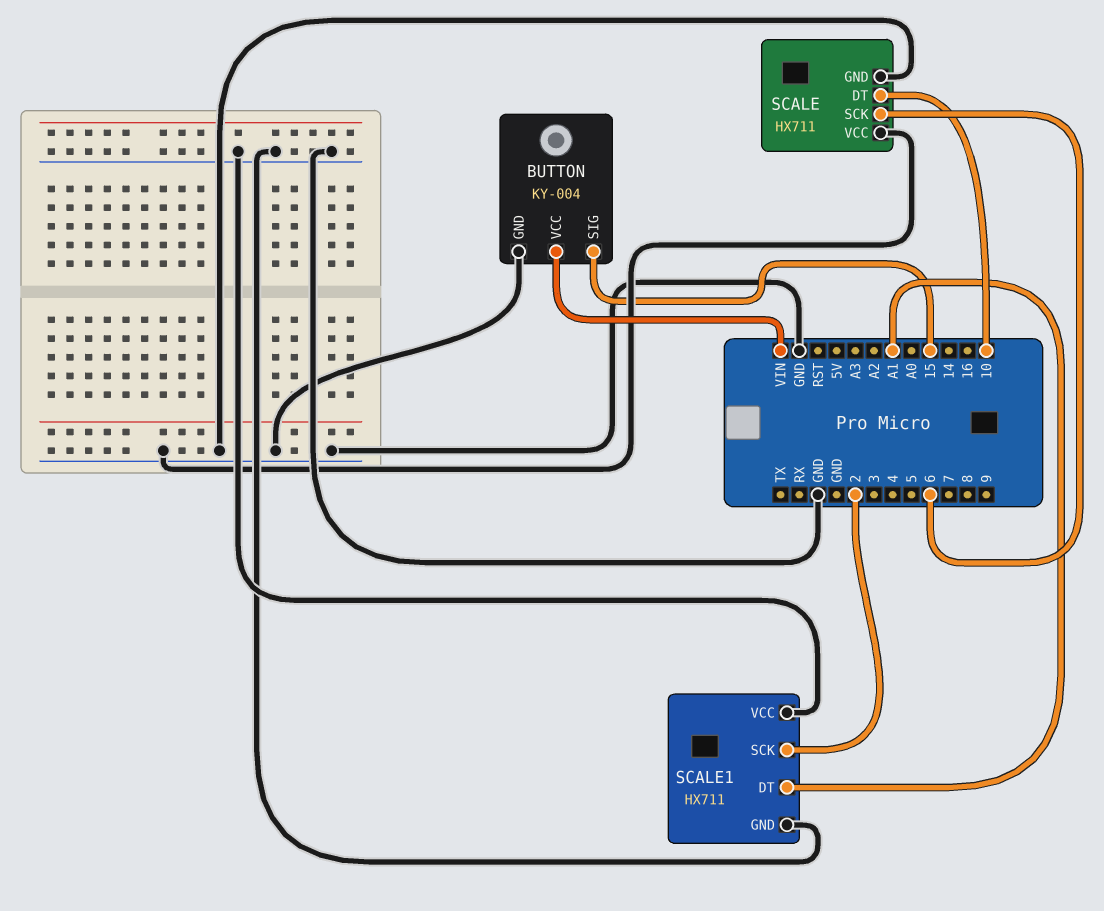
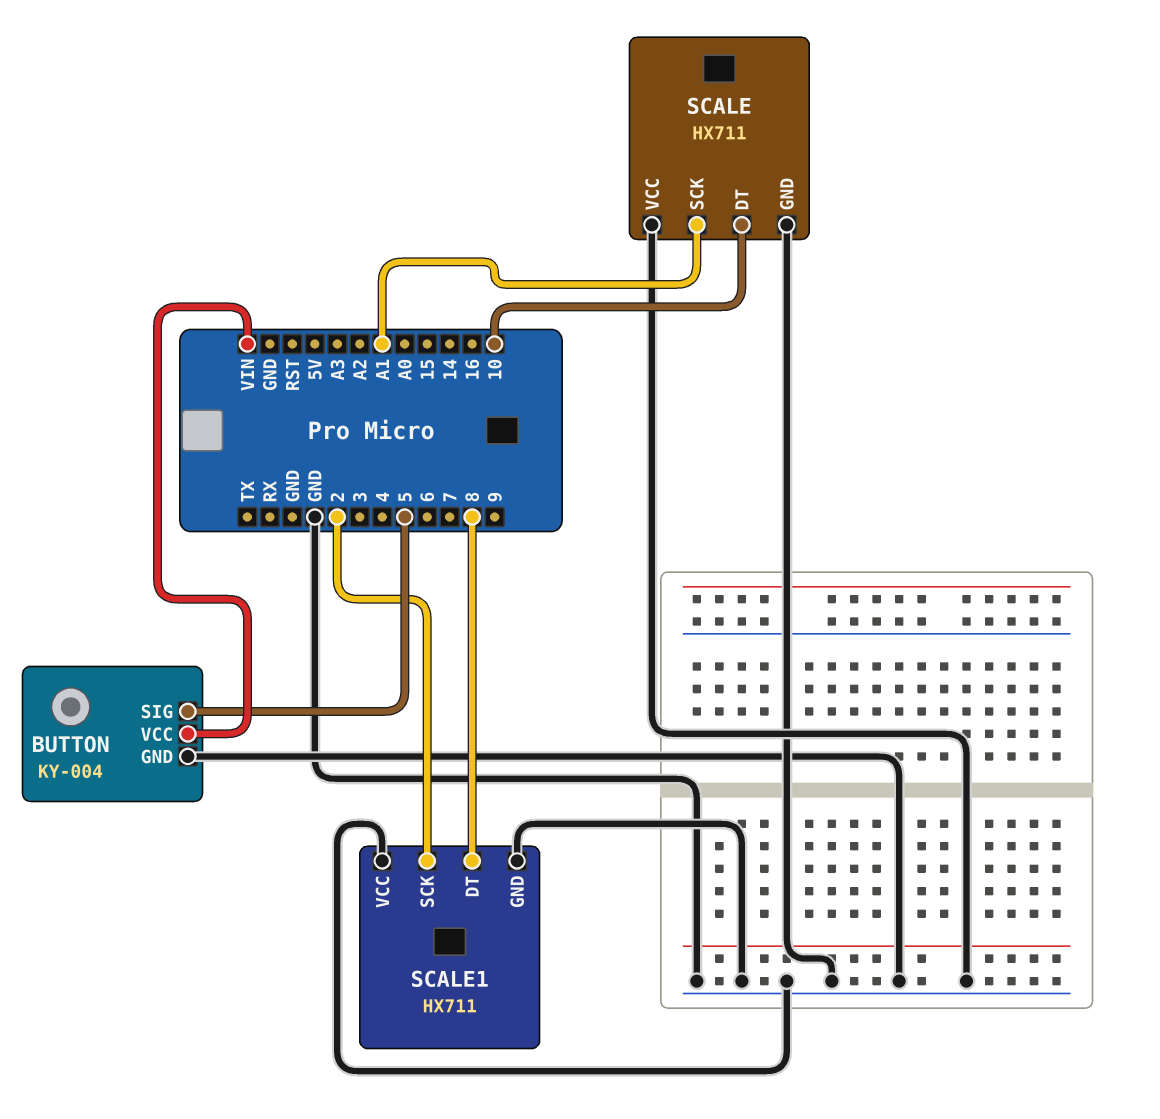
BUTTON pin SIG: 15 -> 5
SCALE pin SCK: 6 -> A1
SCALE1 pin DT: A1 -> 8

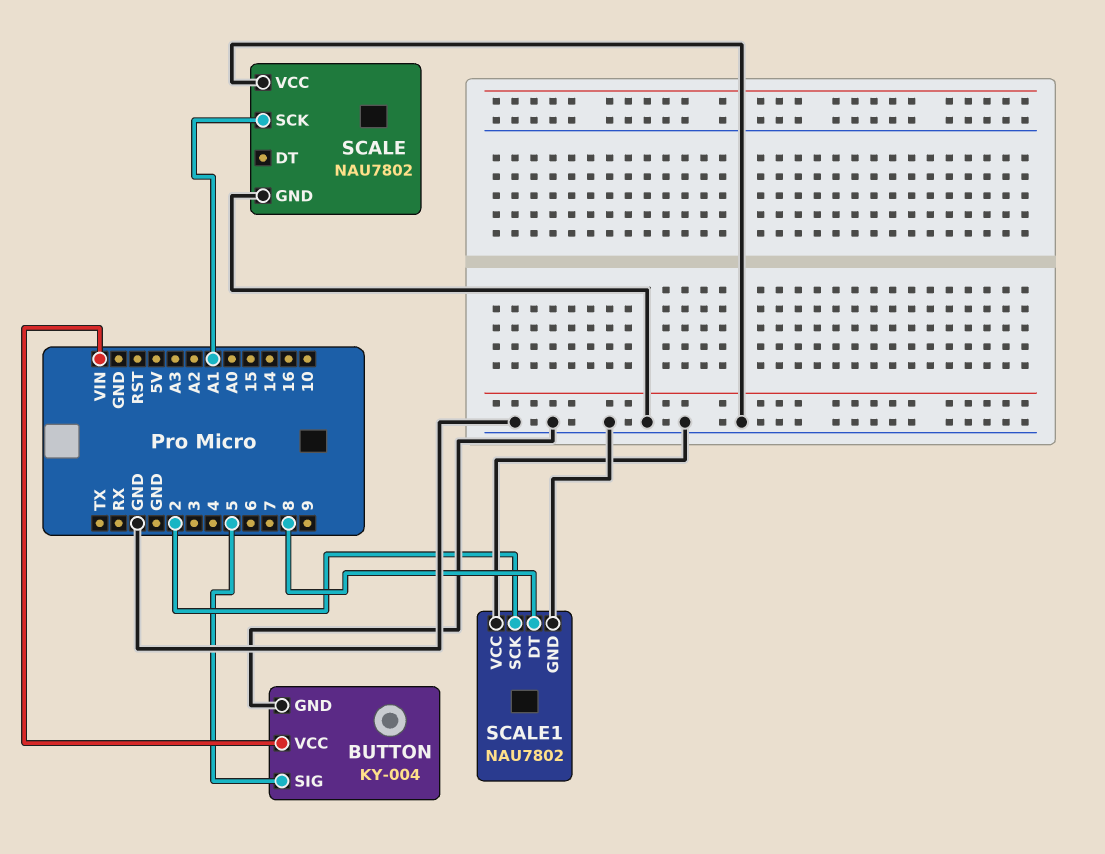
SCALE: HX711 -> NAU7802
SCALE pin DT: 10 -> none
SCALE1: HX711 -> NAU7802

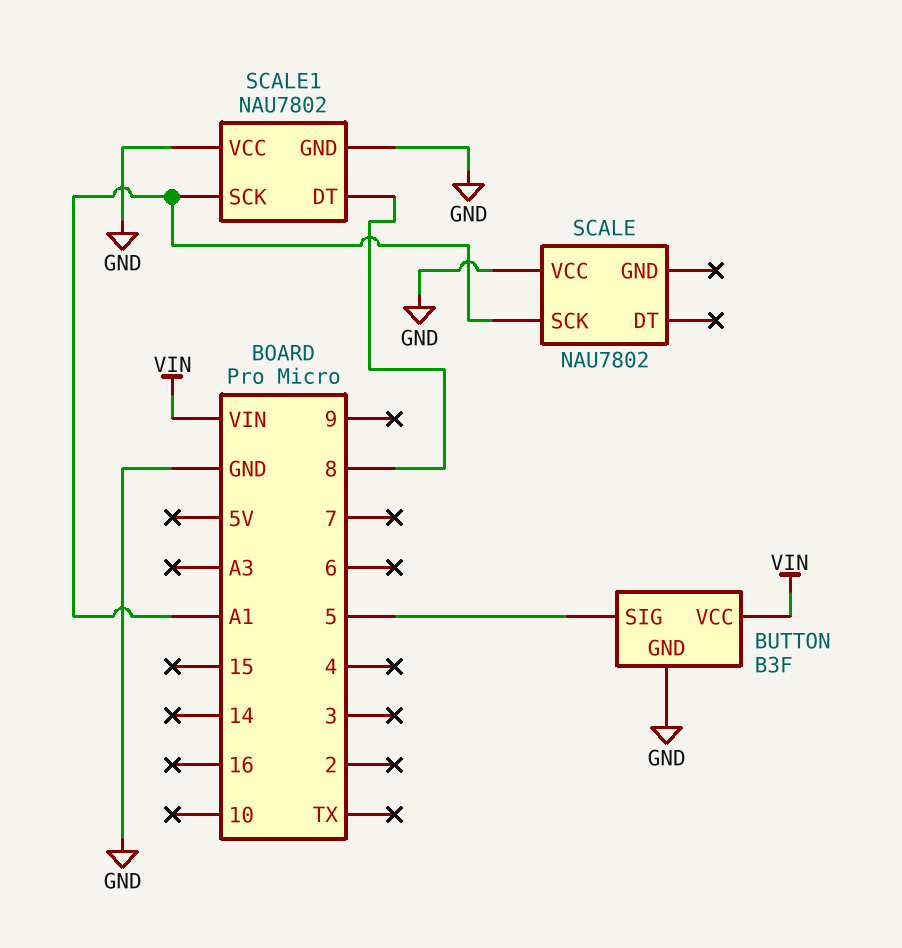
BUTTON: KY-004 -> B3F
SCALE pin GND: GND -> none
SCALE1 pin SCK: 2 -> A1

